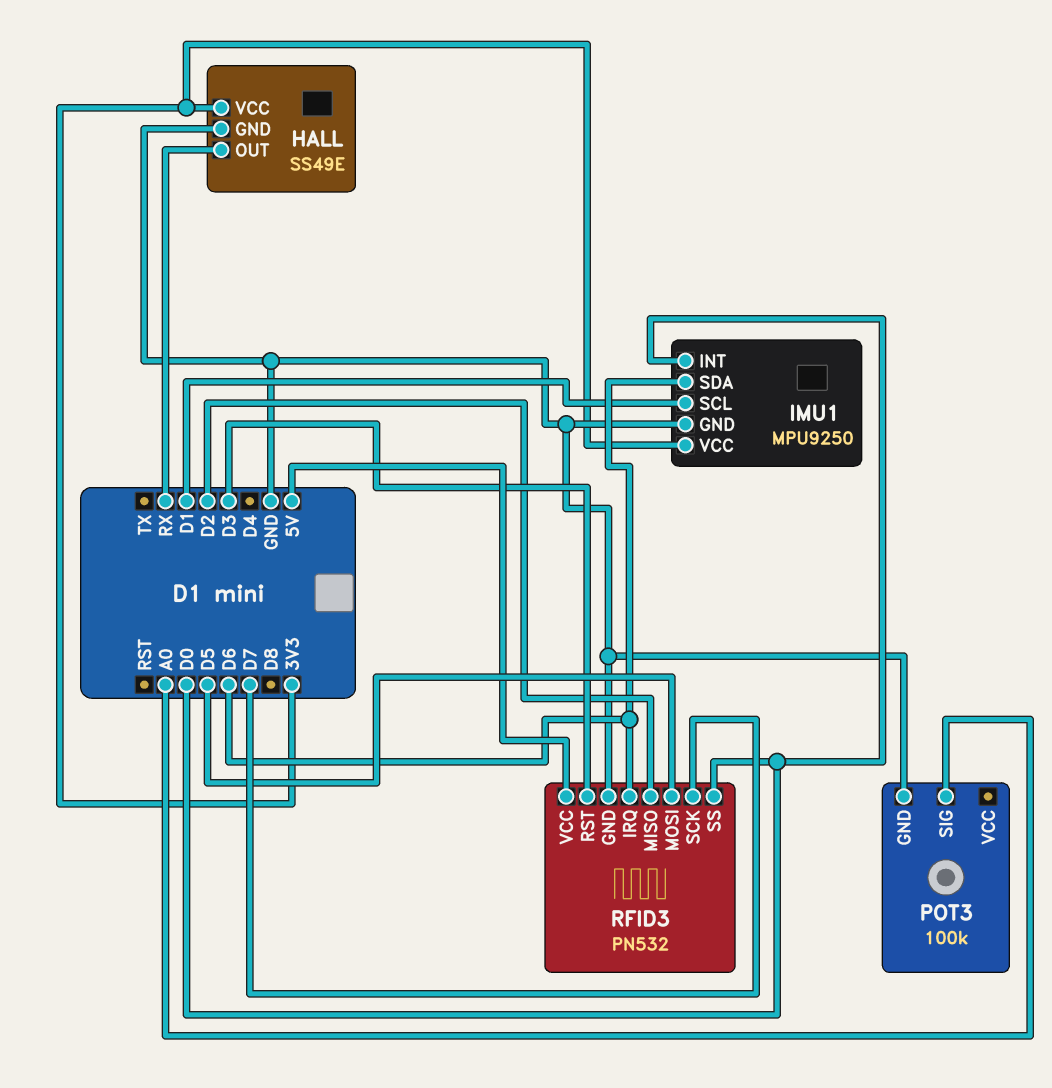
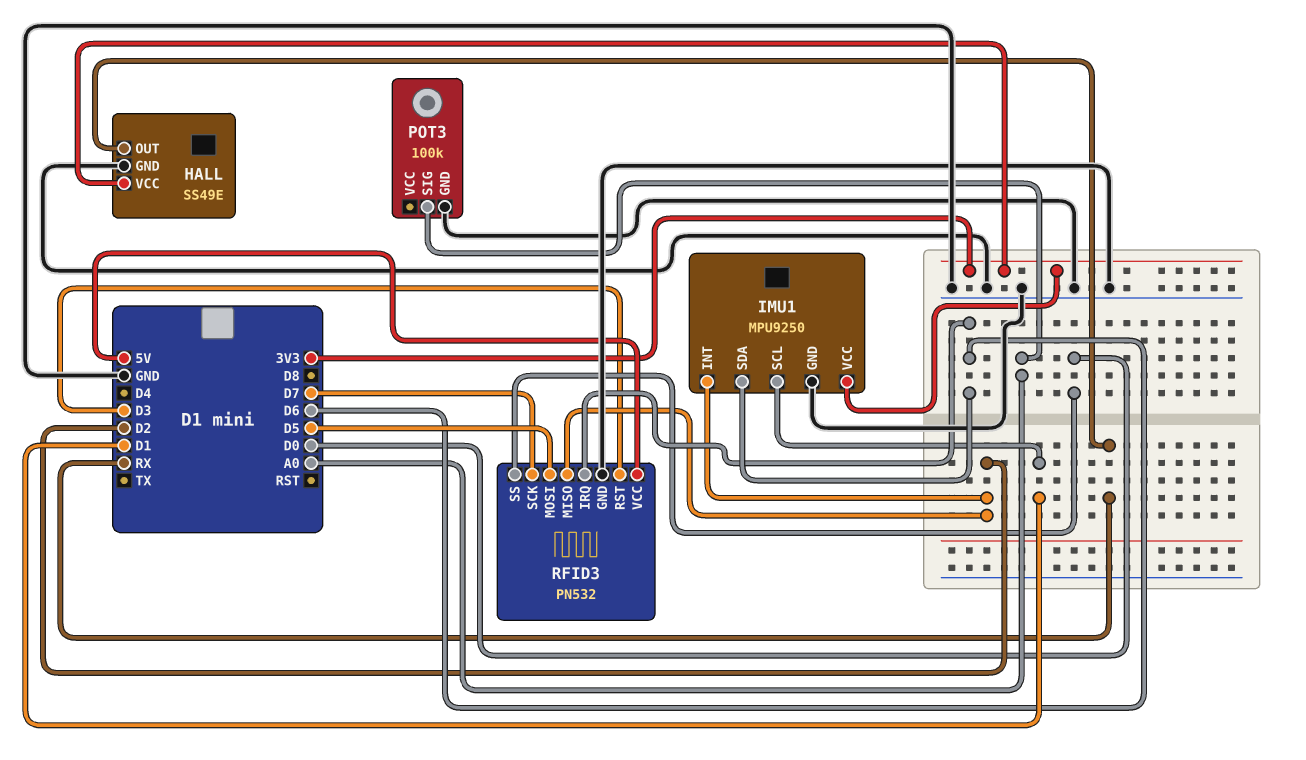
IMU1 pin INT: D0 -> D2

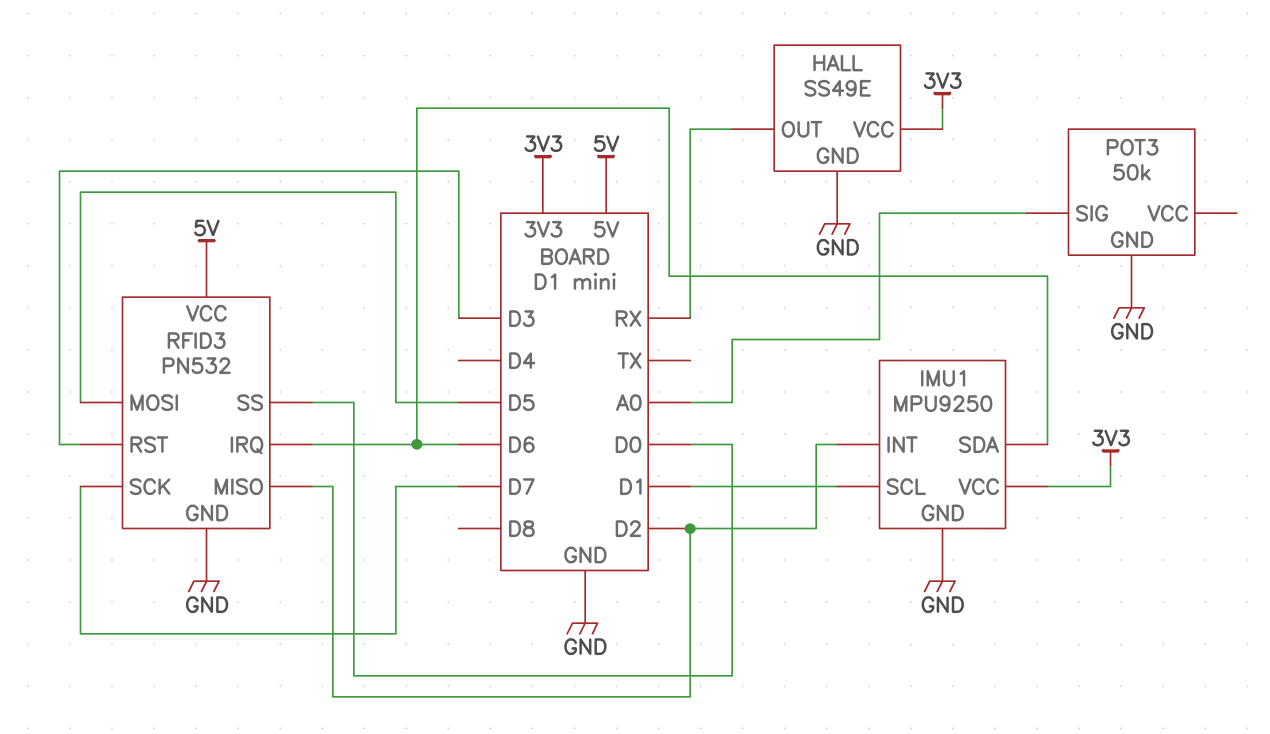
POT3: 100k -> 50k

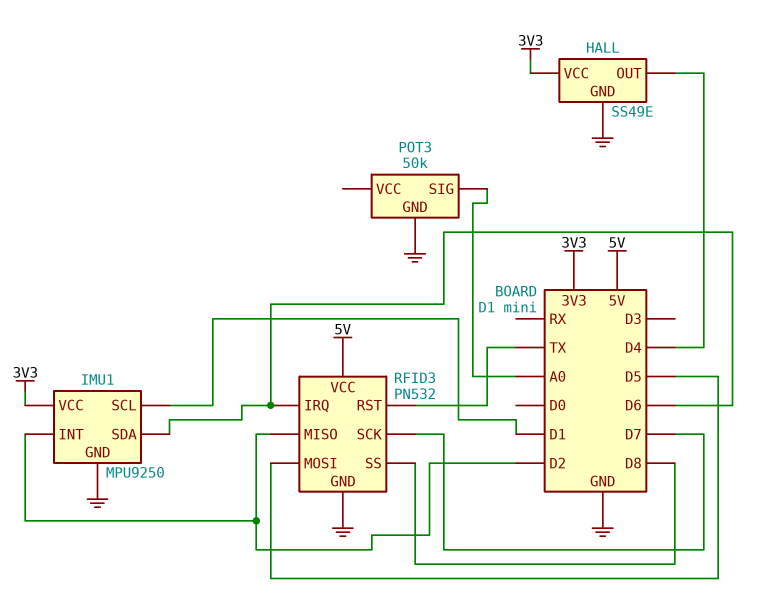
HALL pin OUT: RX -> D4
RFID3 pin RST: D3 -> TX
RFID3 pin SS: D0 -> D8

